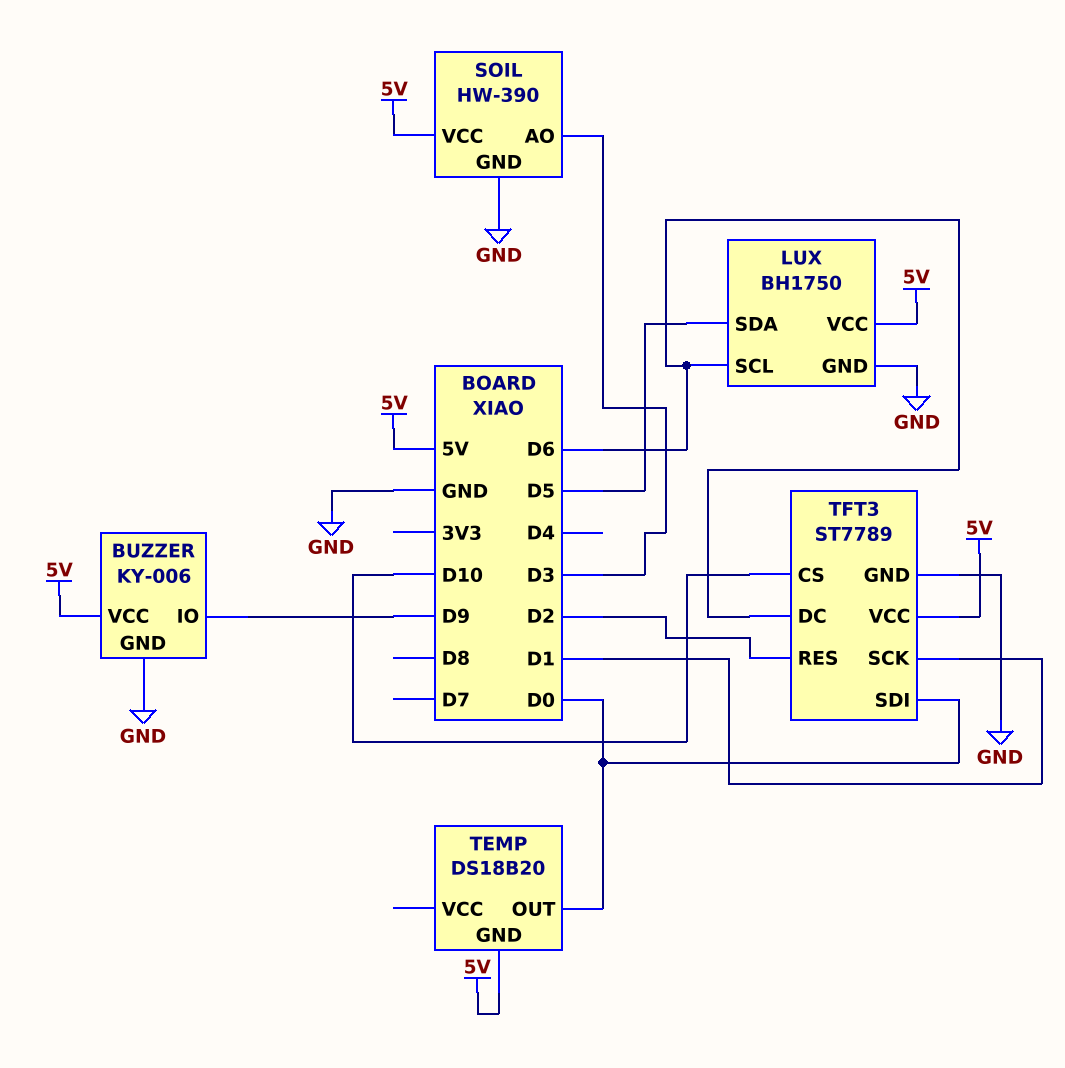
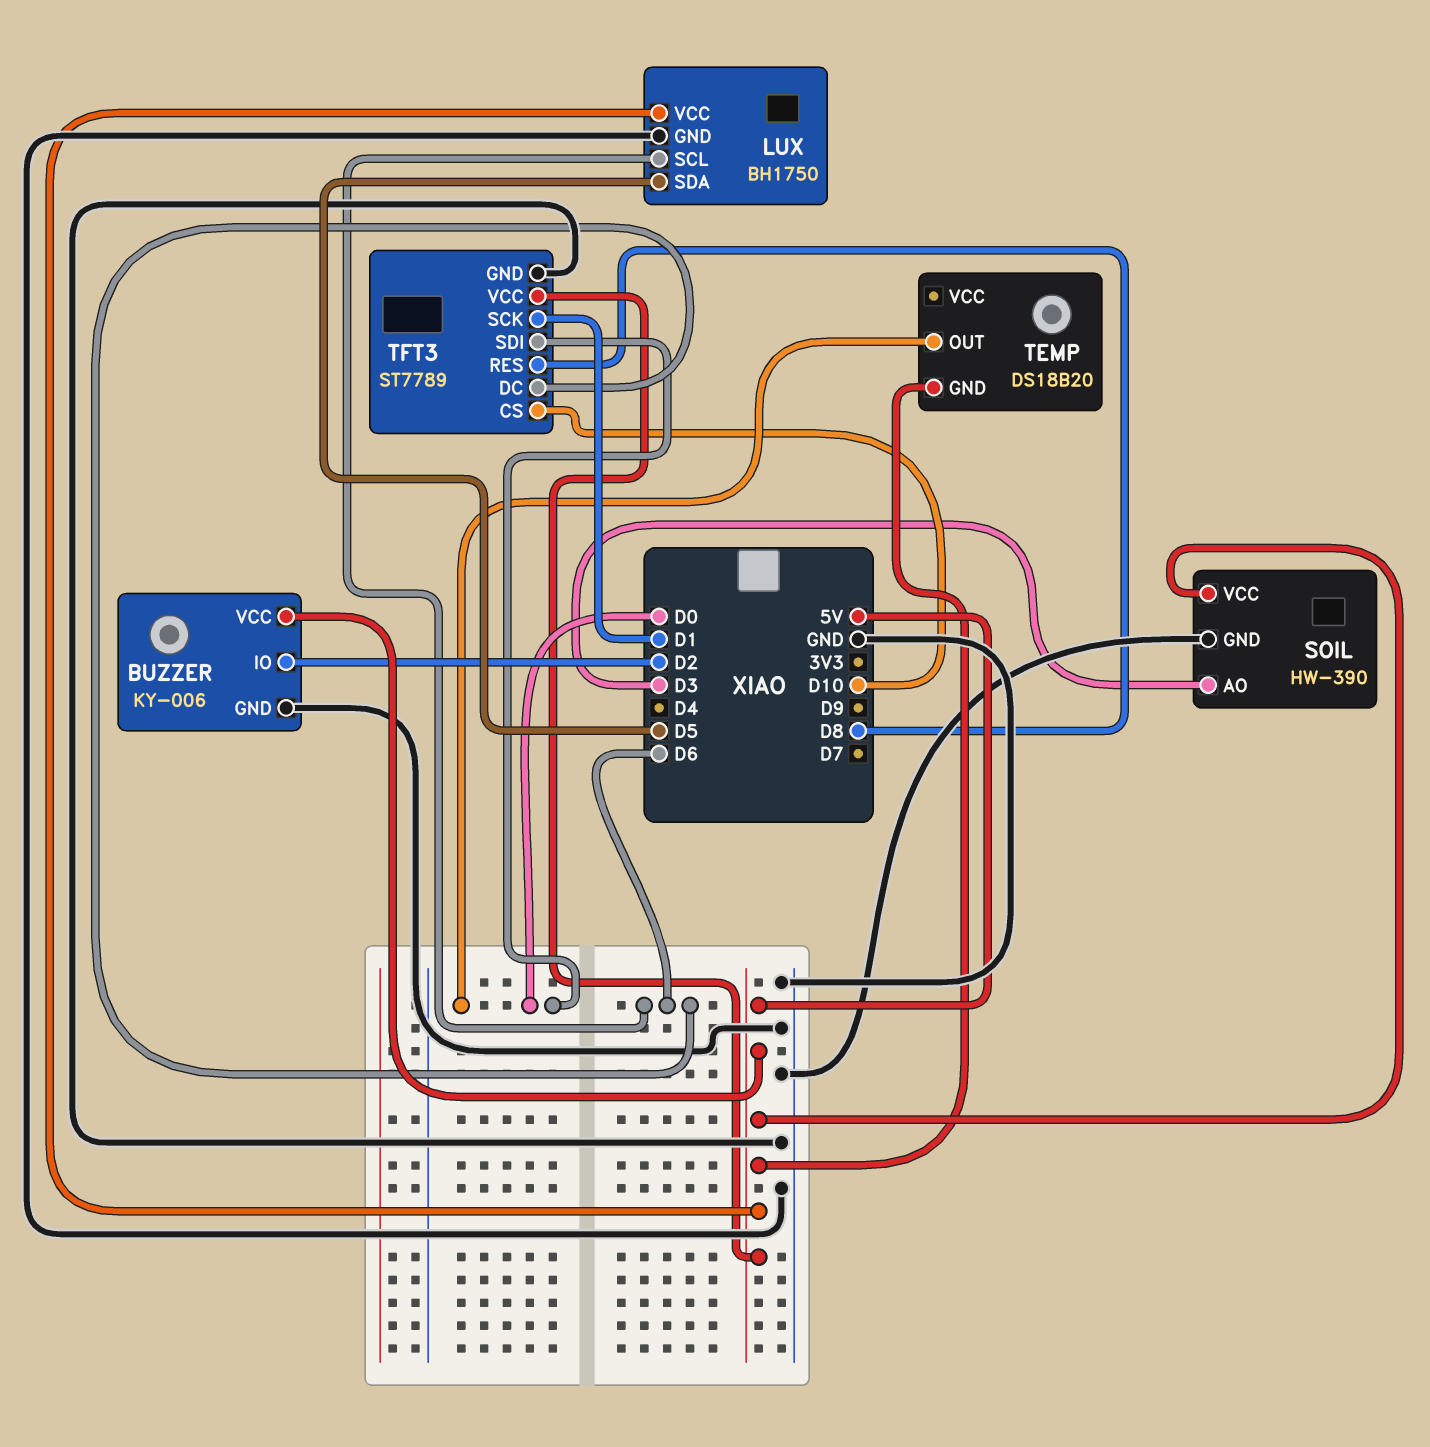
BUZZER pin IO: D9 -> D2
TFT3 pin RES: D2 -> D8

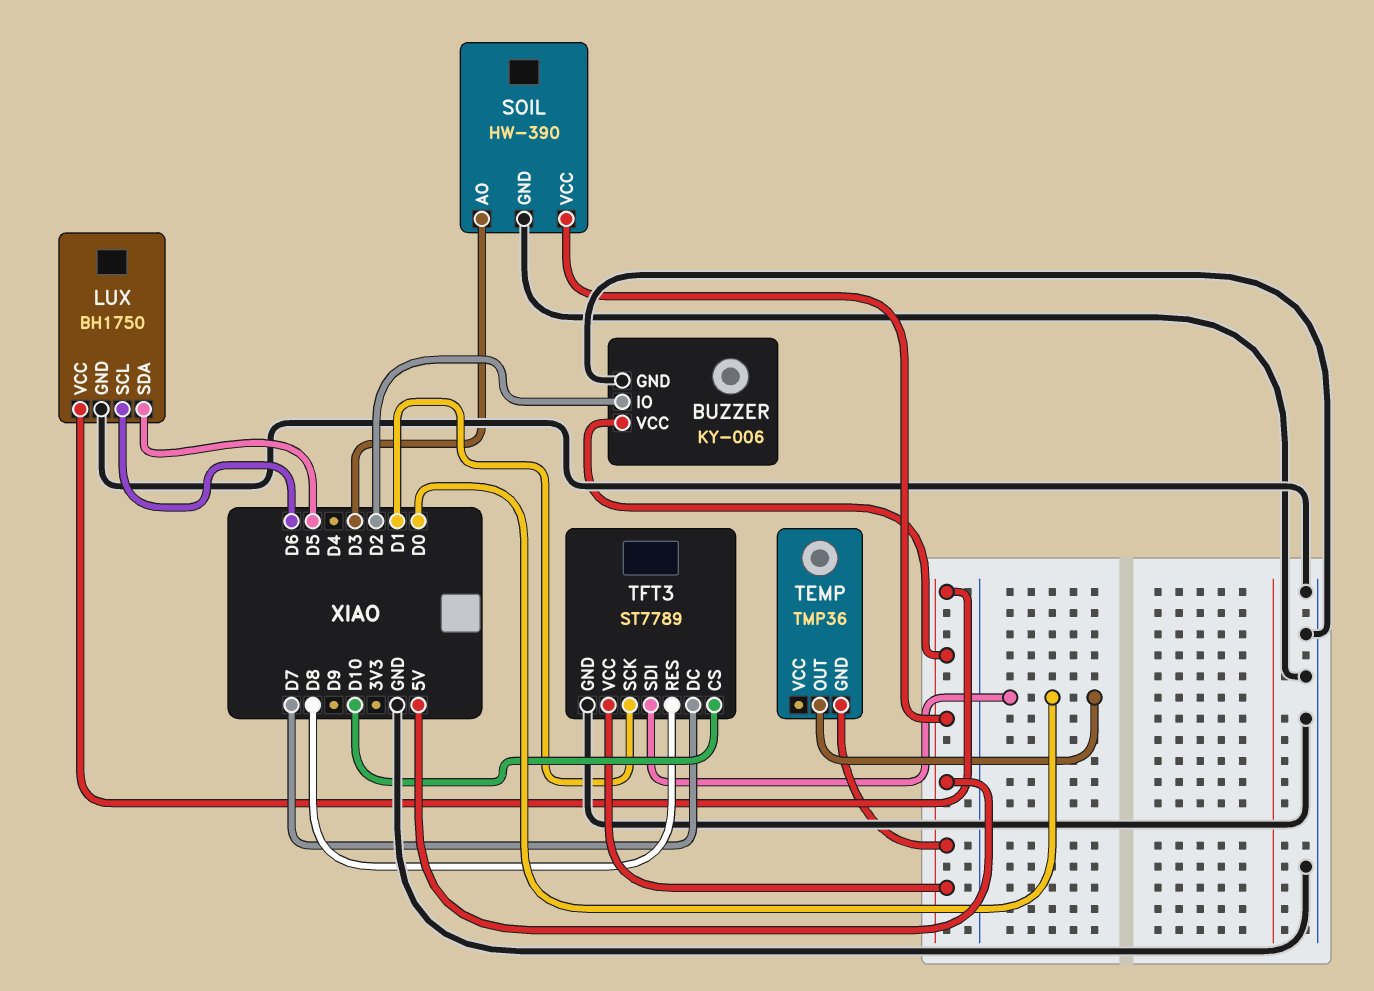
TEMP: DS18B20 -> TMP36
TFT3 pin DC: D6 -> D7

